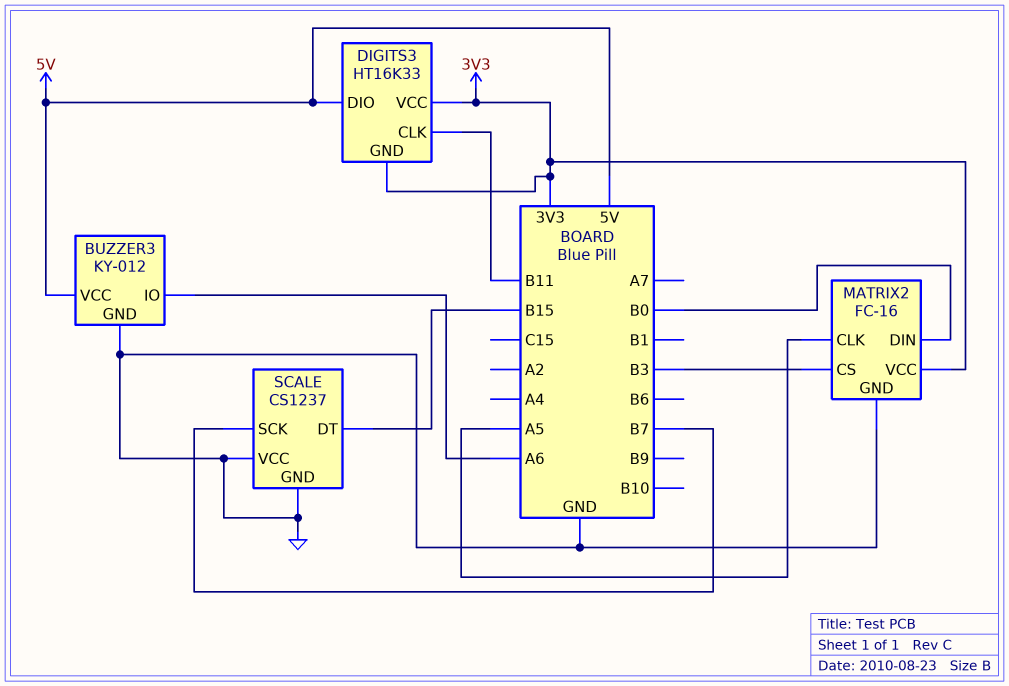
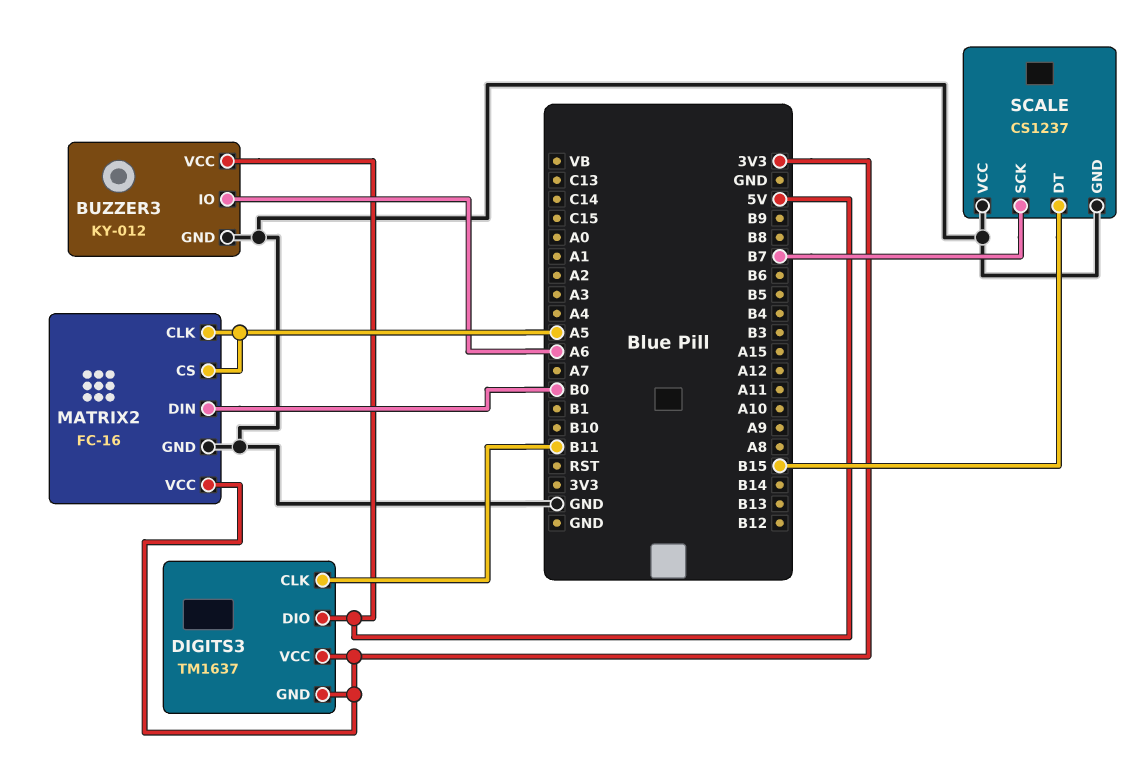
DIGITS3: HT16K33 -> TM1637
MATRIX2 pin CS: B3 -> A5

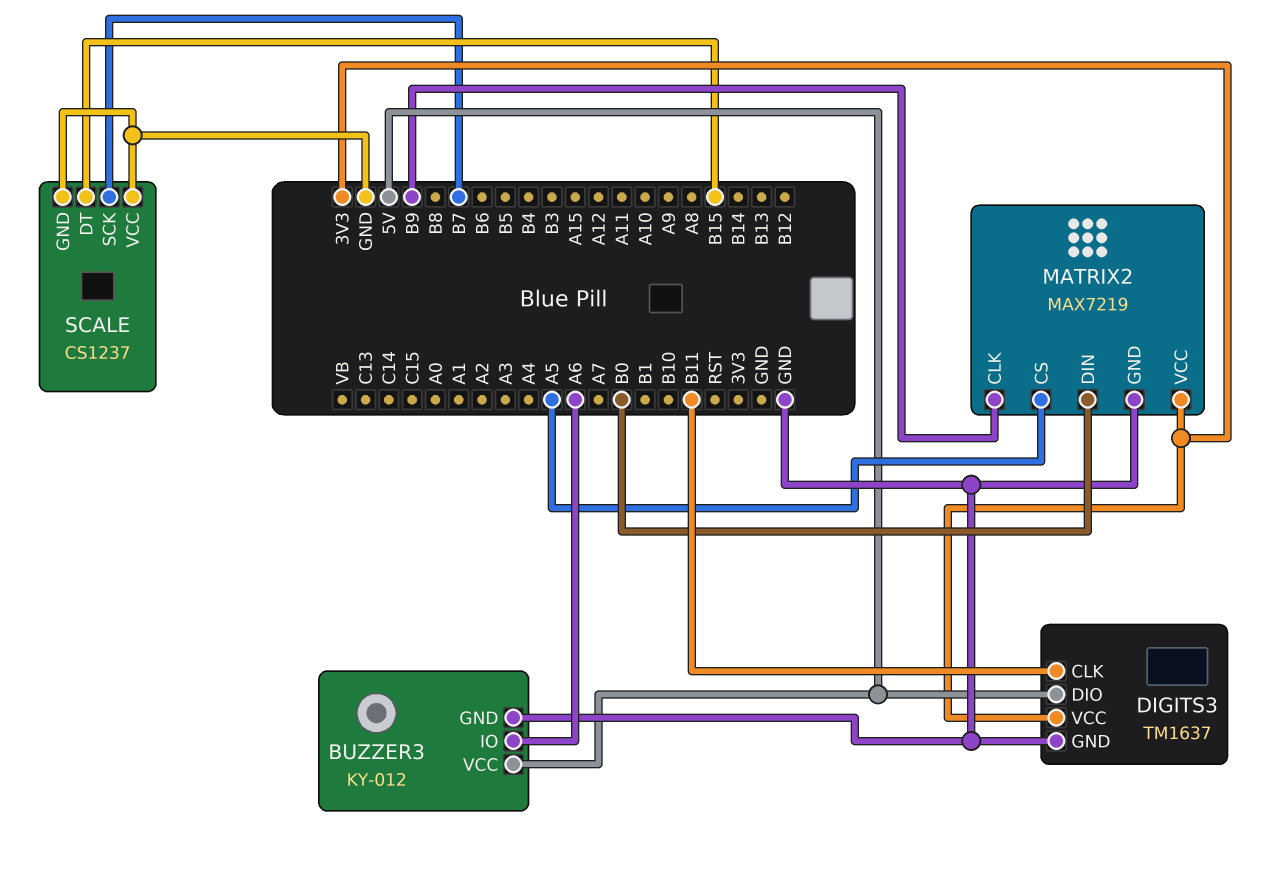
DIGITS3 pin GND: 3V3 -> GND
MATRIX2: FC-16 -> MAX7219
MATRIX2 pin CLK: A5 -> B9

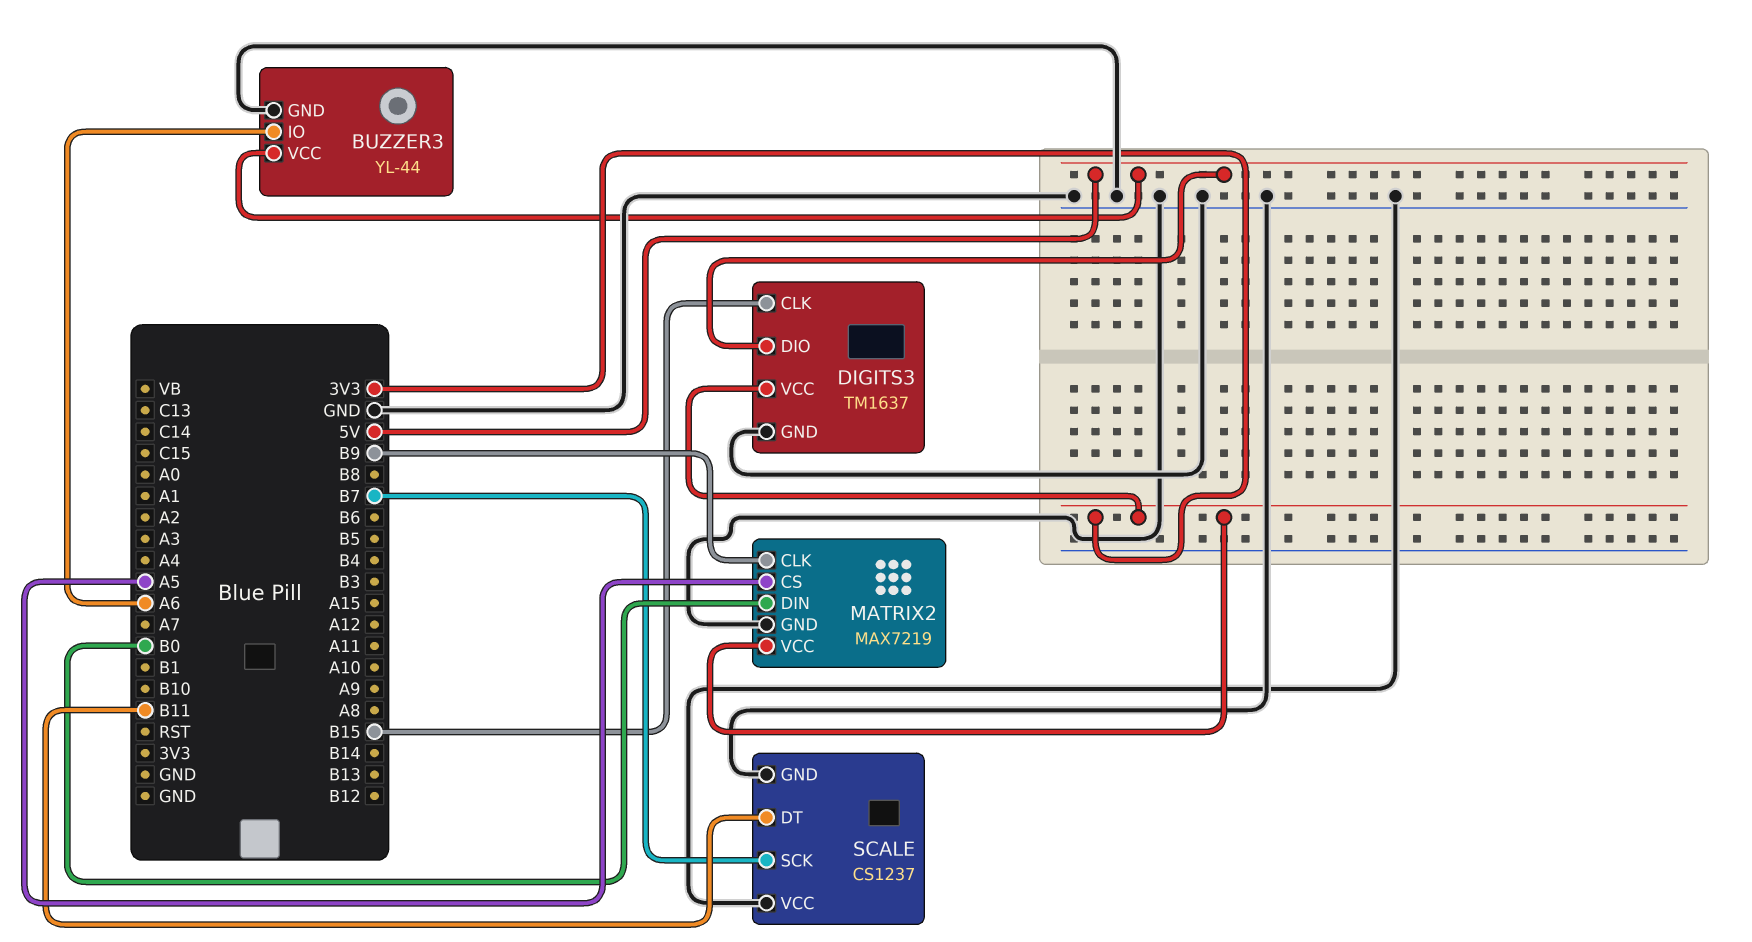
BUZZER3: KY-012 -> YL-44
DIGITS3 pin CLK: B11 -> B15
SCALE pin DT: B15 -> B11

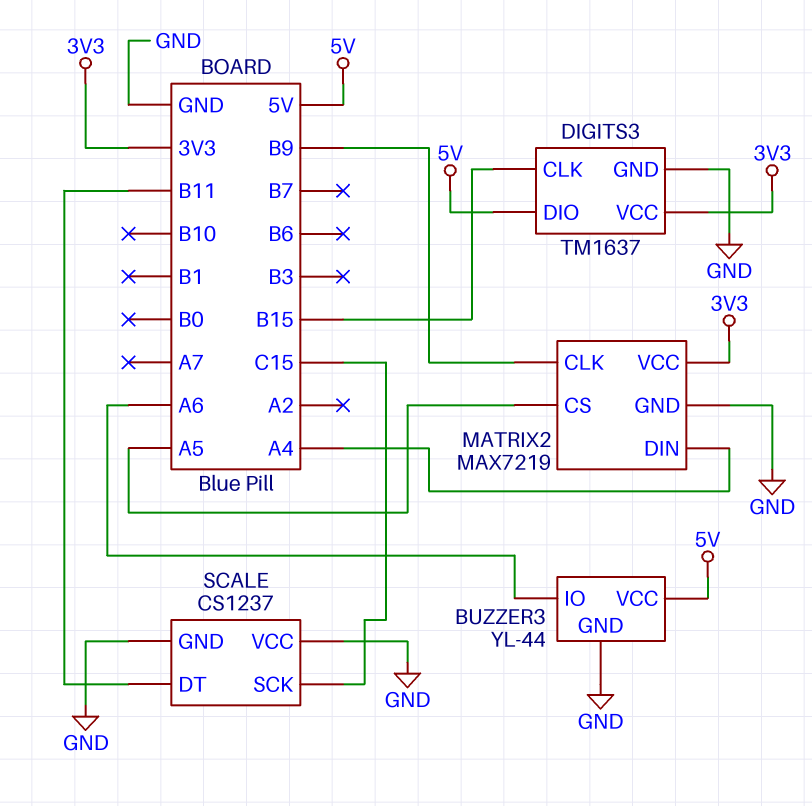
MATRIX2 pin DIN: B0 -> A4
SCALE pin SCK: B7 -> C15

